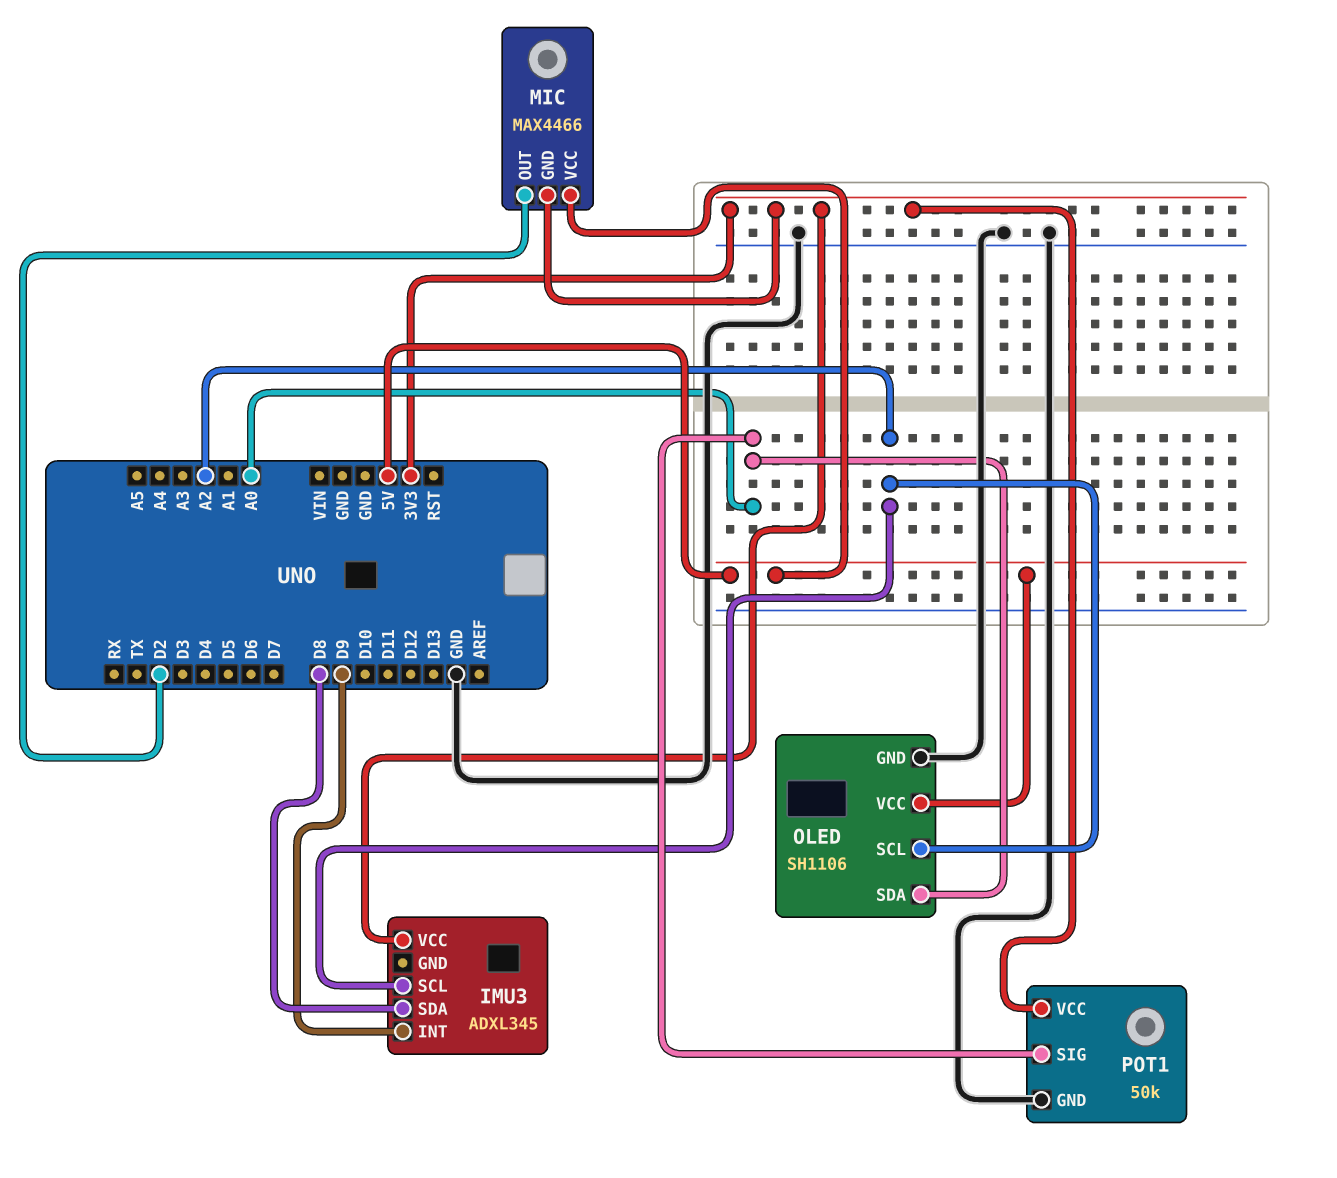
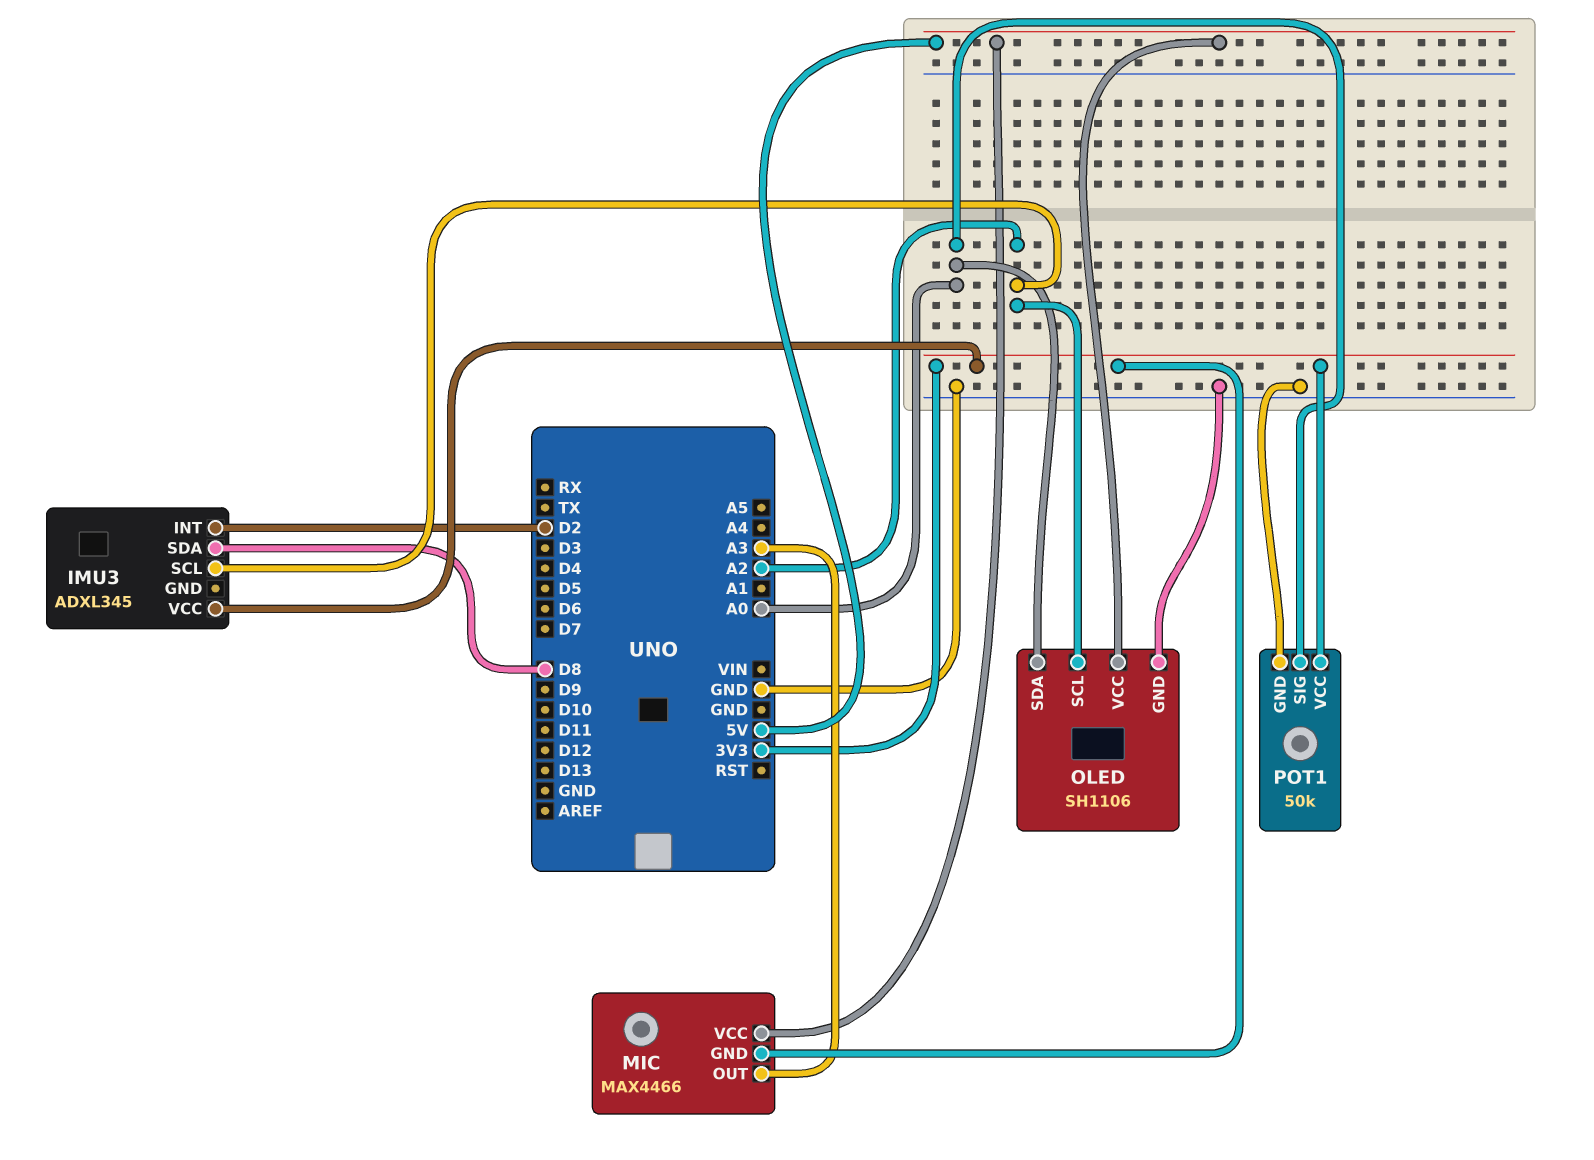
IMU3 pin INT: D9 -> D2
MIC pin OUT: D2 -> A3

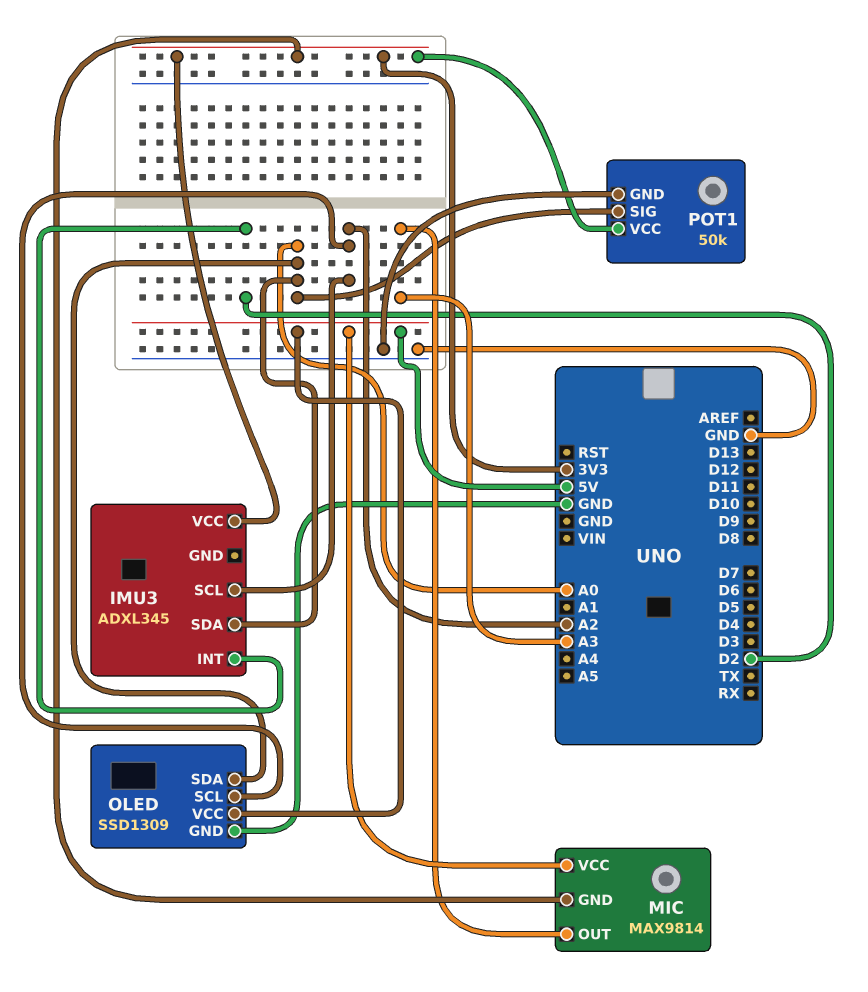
IMU3 pin SDA: D8 -> A0
MIC: MAX4466 -> MAX9814
OLED: SH1106 -> SSD1309

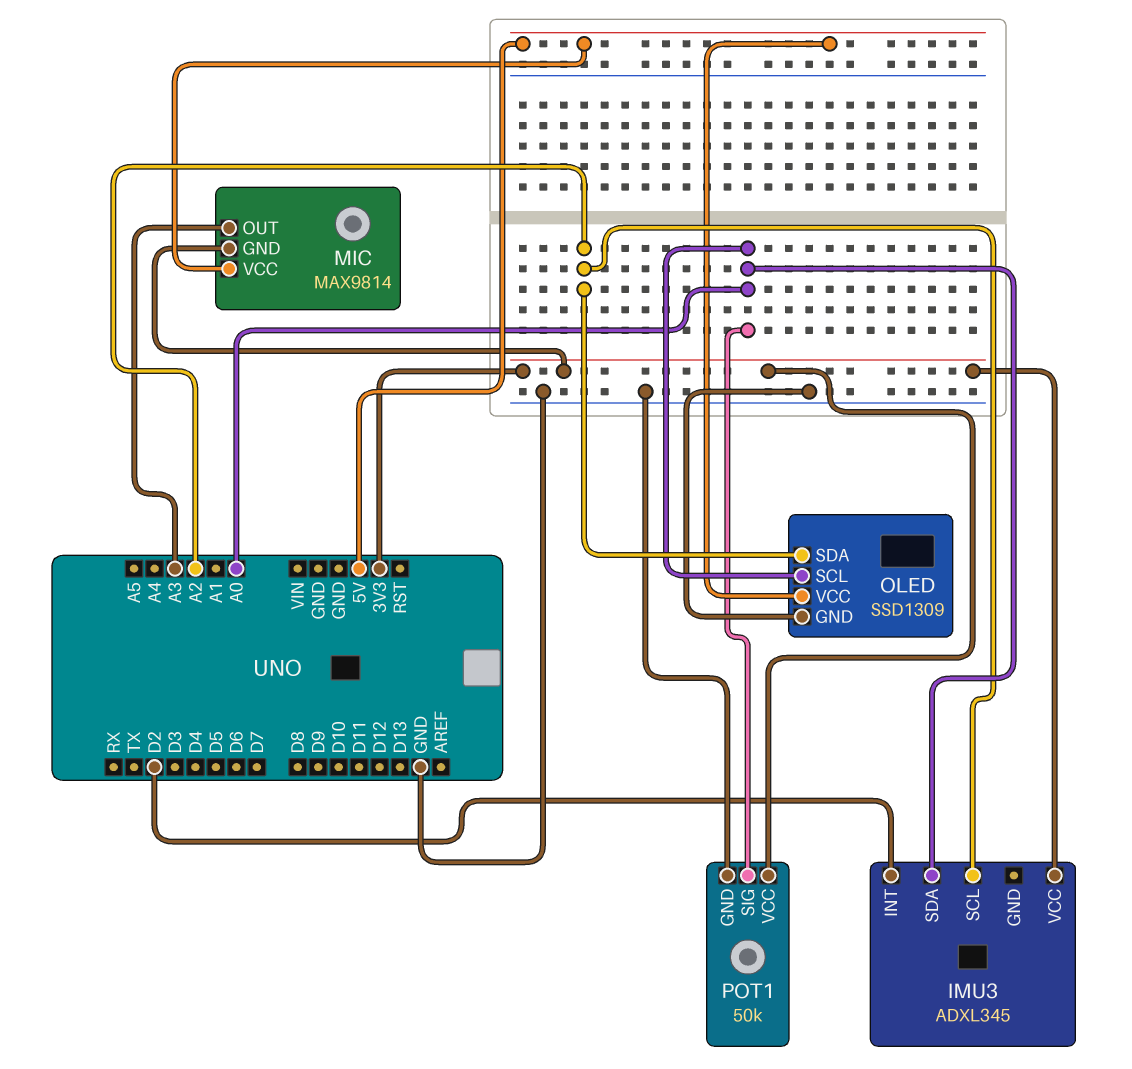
OLED pin SCL: A2 -> A0
OLED pin SDA: A0 -> A2

